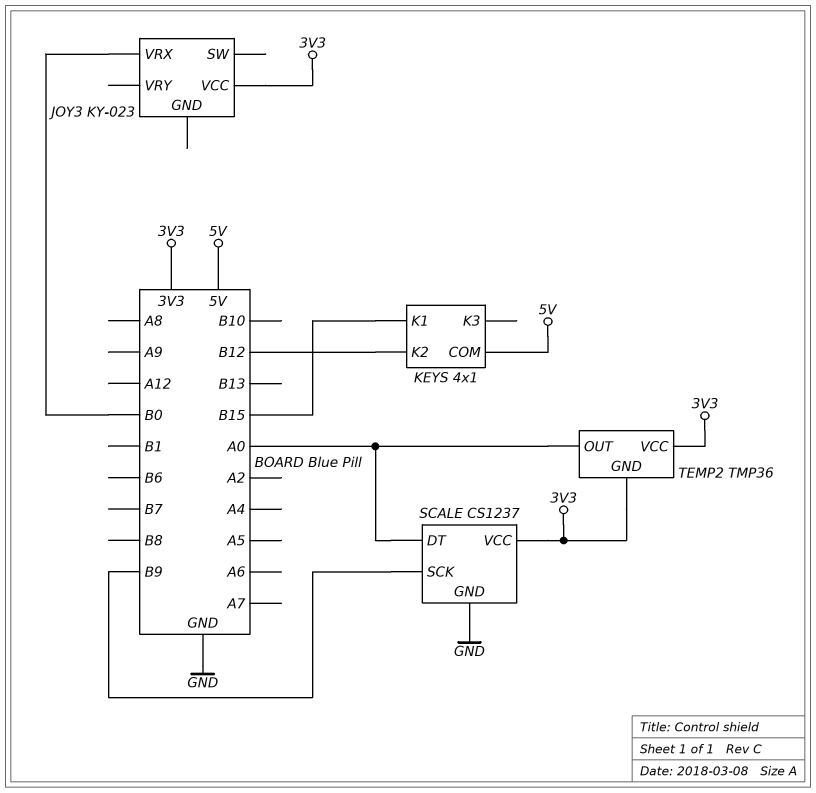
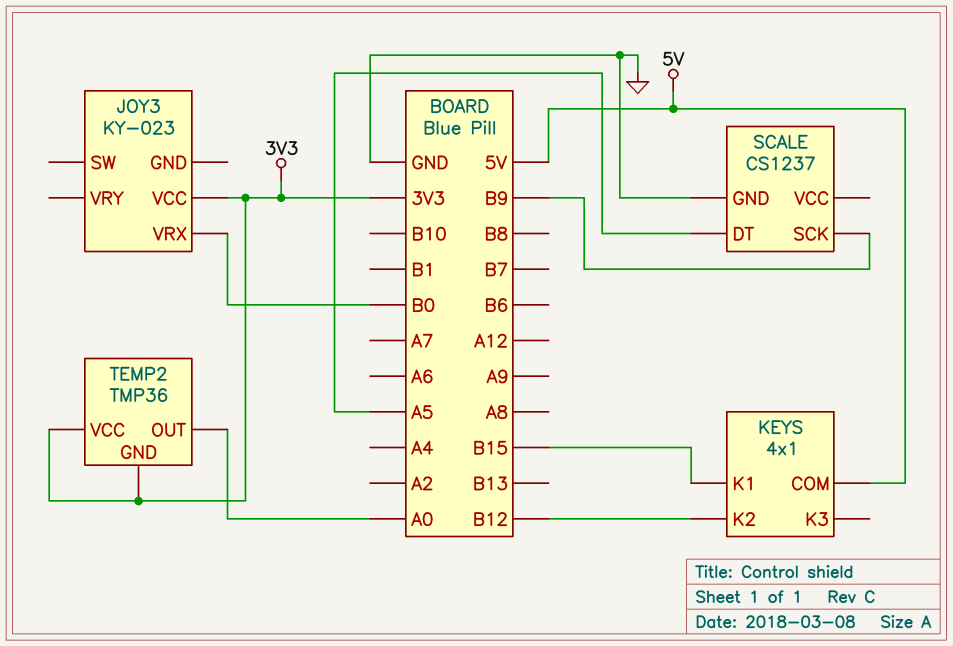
SCALE pin DT: A0 -> A5
SCALE pin VCC: 3V3 -> none

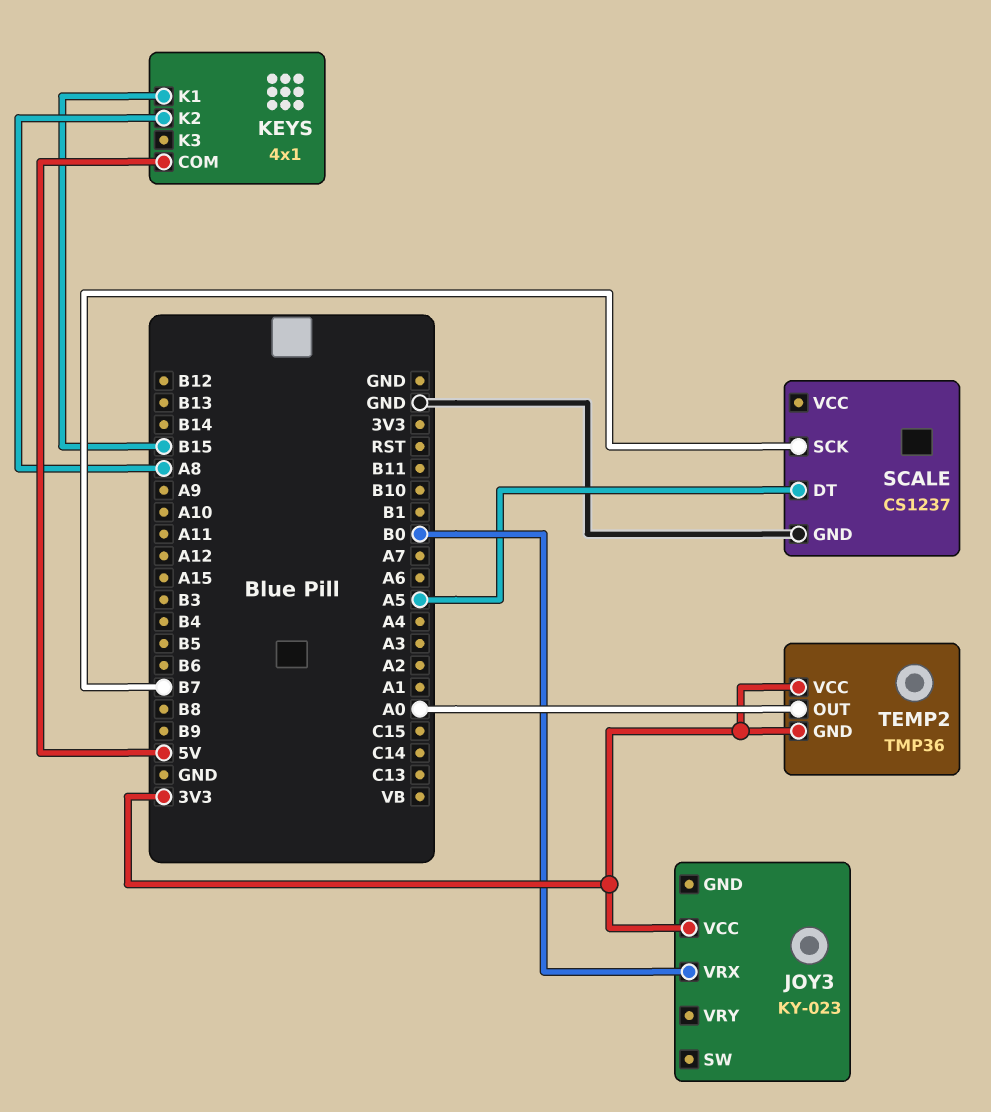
KEYS pin K2: B12 -> A8
SCALE pin SCK: B9 -> B7

